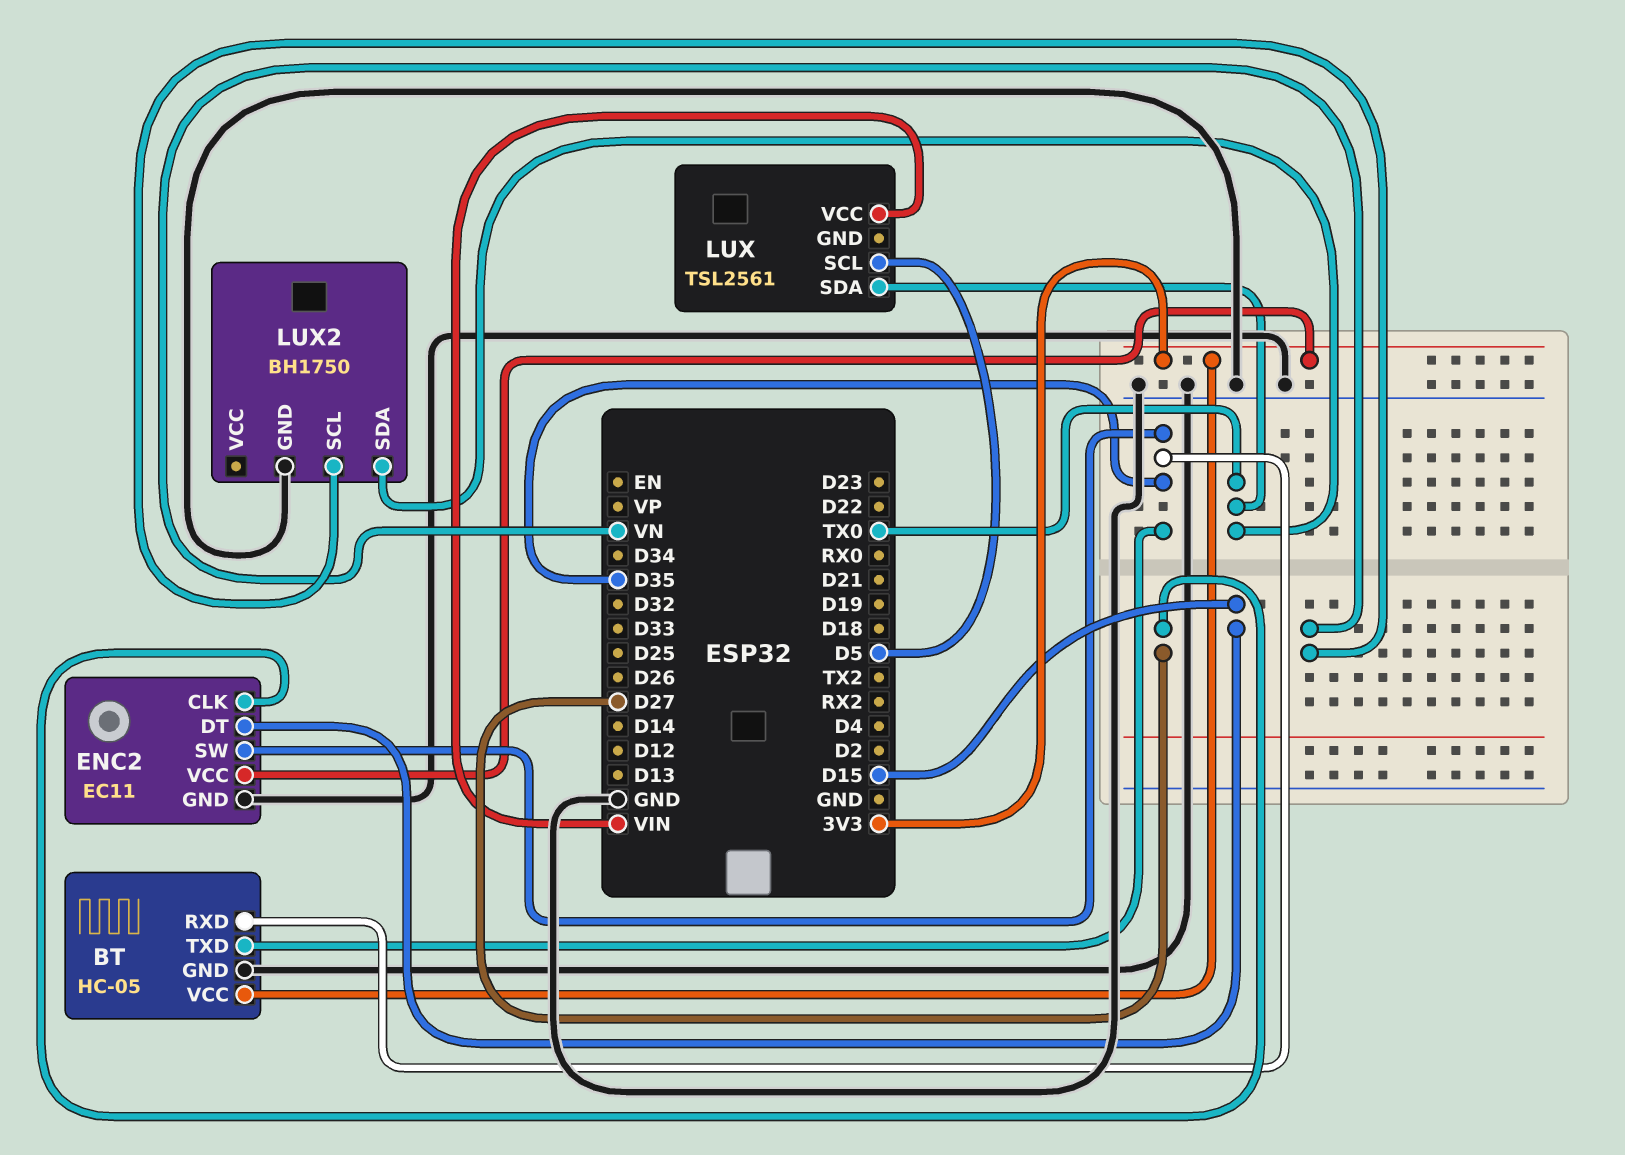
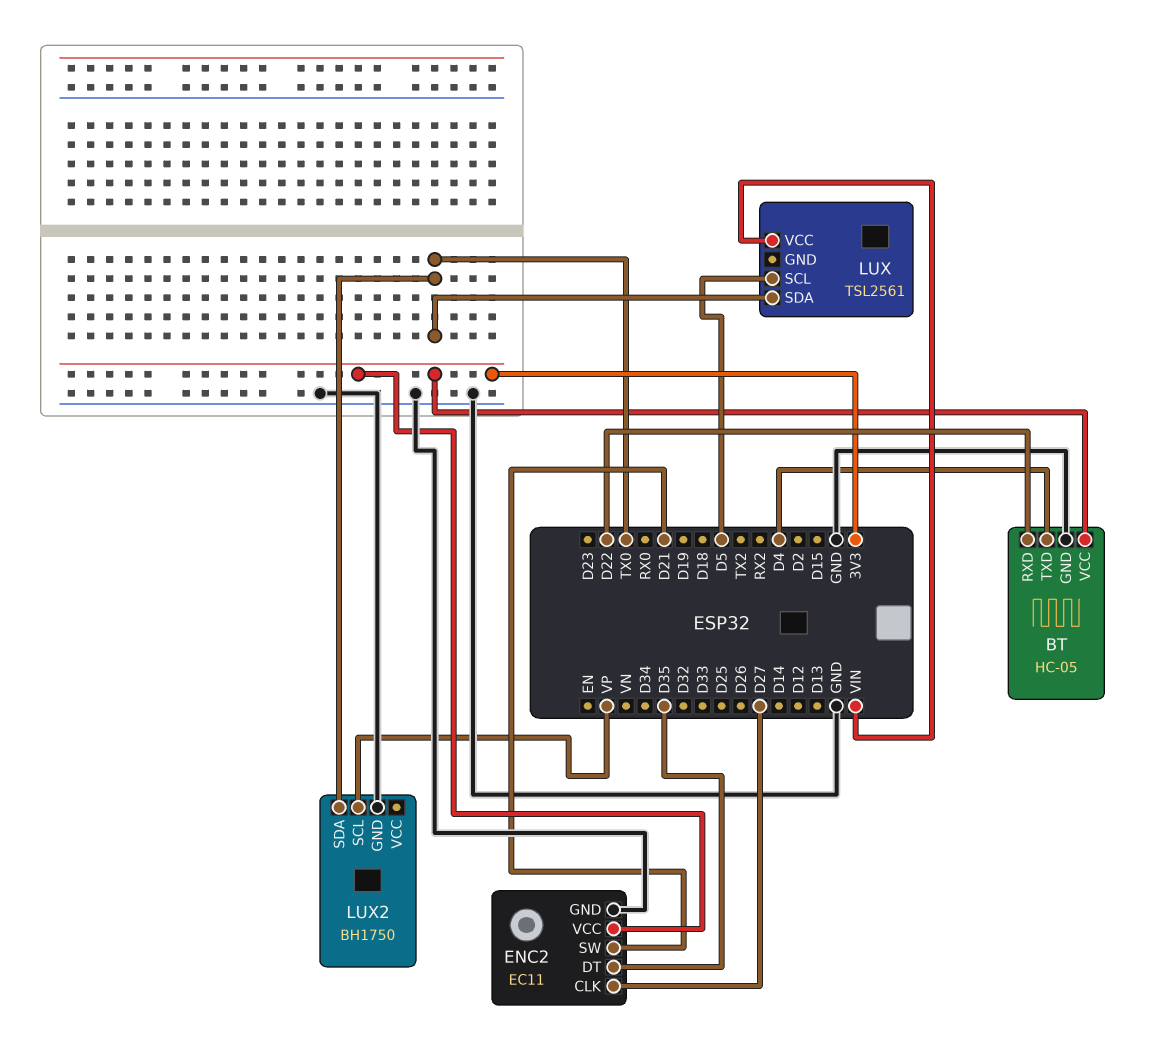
BT pin RXD: D35 -> D22
BT pin TXD: D35 -> D4
ENC2 pin DT: D15 -> D35
ENC2 pin SW: D35 -> D21
LUX2 pin SCL: VN -> VP

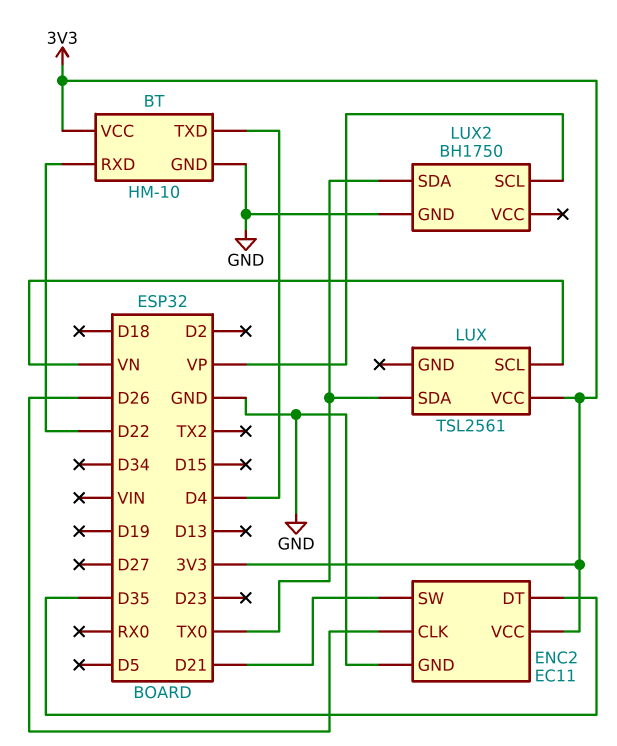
BT: HC-05 -> HM-10
ENC2 pin CLK: D27 -> D26
LUX pin SCL: D5 -> VN
LUX pin VCC: VIN -> 3V3

